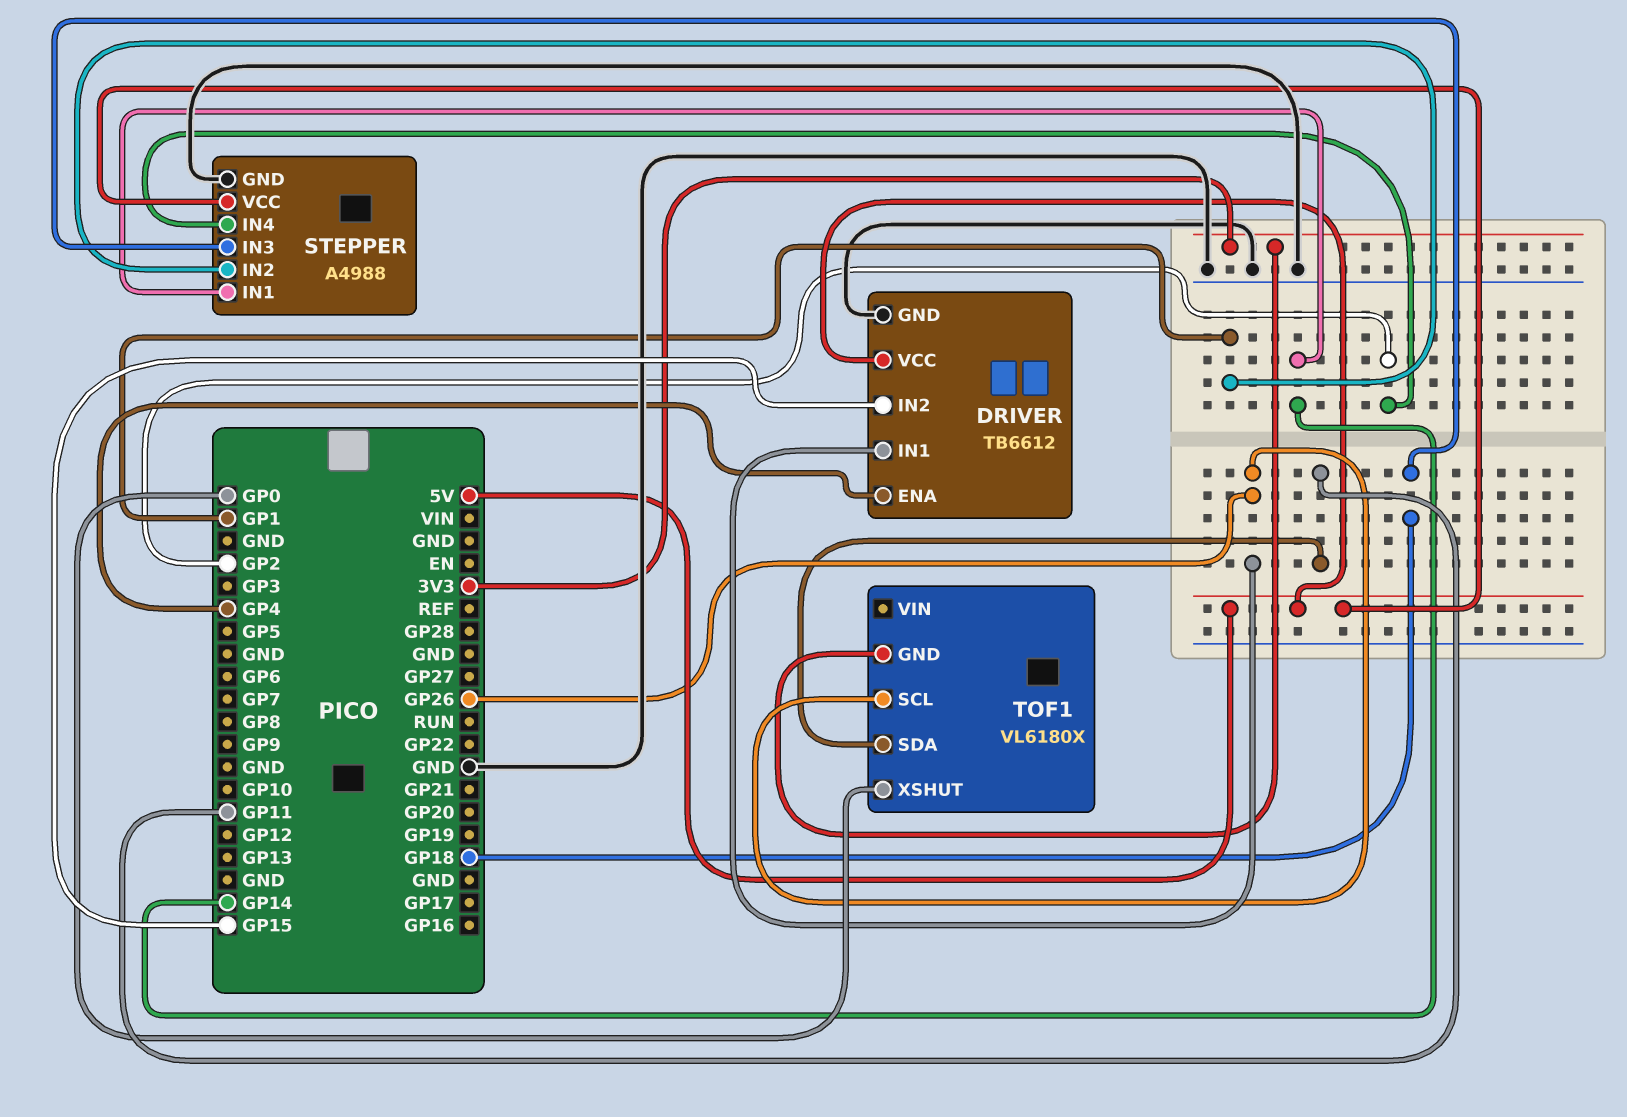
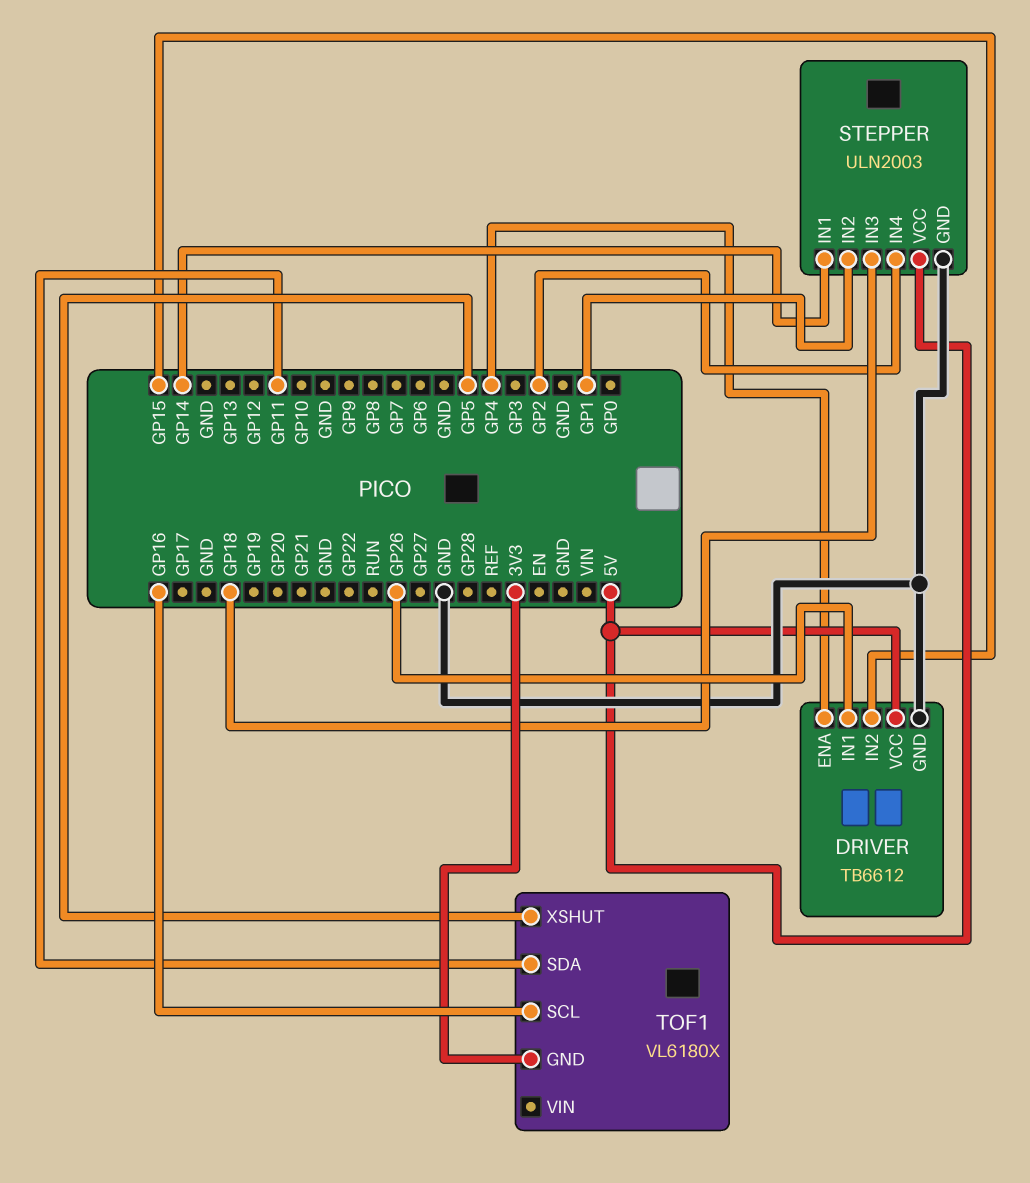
STEPPER: A4988 -> ULN2003
TOF1 pin SCL: GP26 -> GP16
TOF1 pin XSHUT: GP0 -> GP5

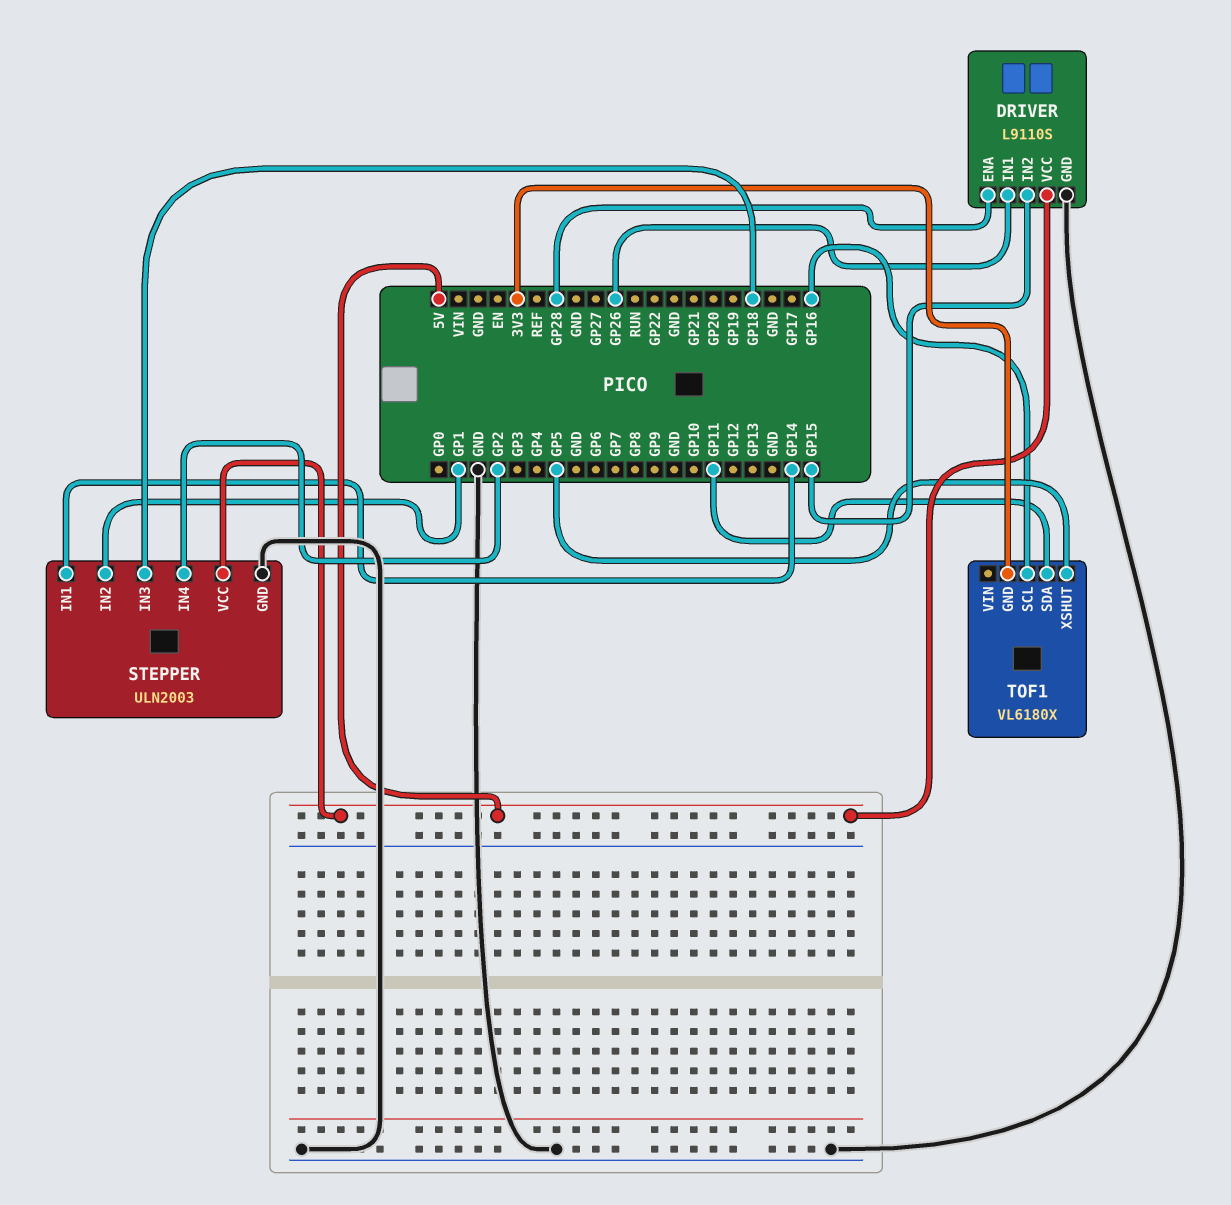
DRIVER: TB6612 -> L9110S
DRIVER pin ENA: GP4 -> GP28

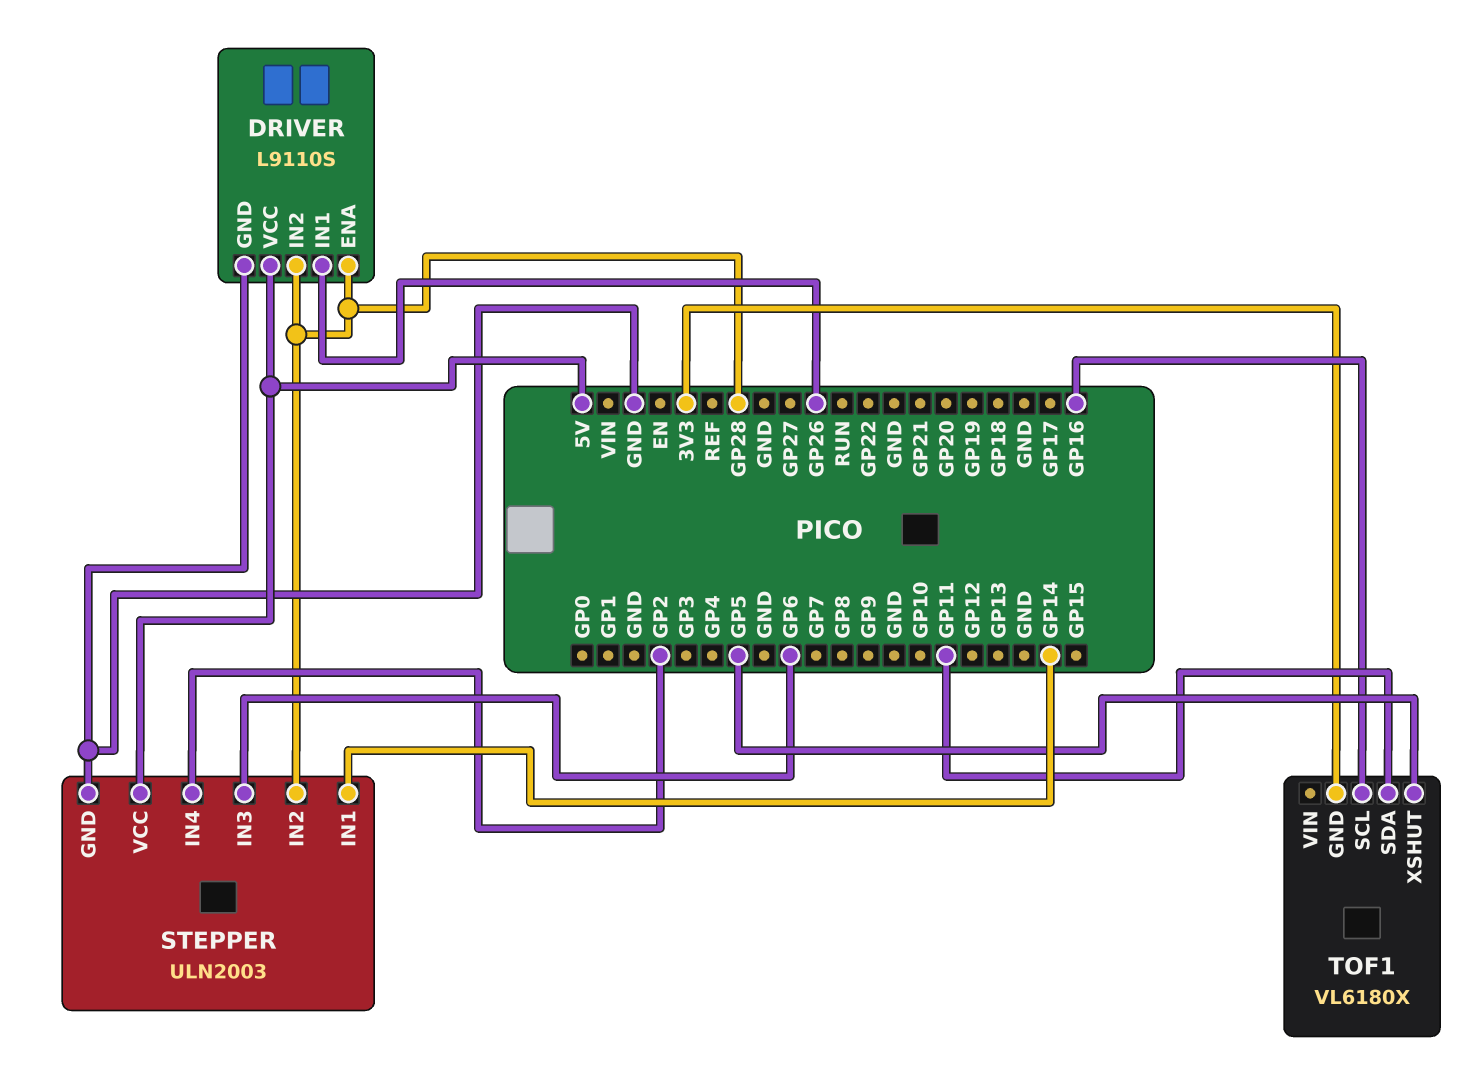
DRIVER pin IN2: GP15 -> GP28
STEPPER pin IN2: GP1 -> GP28
STEPPER pin IN3: GP18 -> GP6

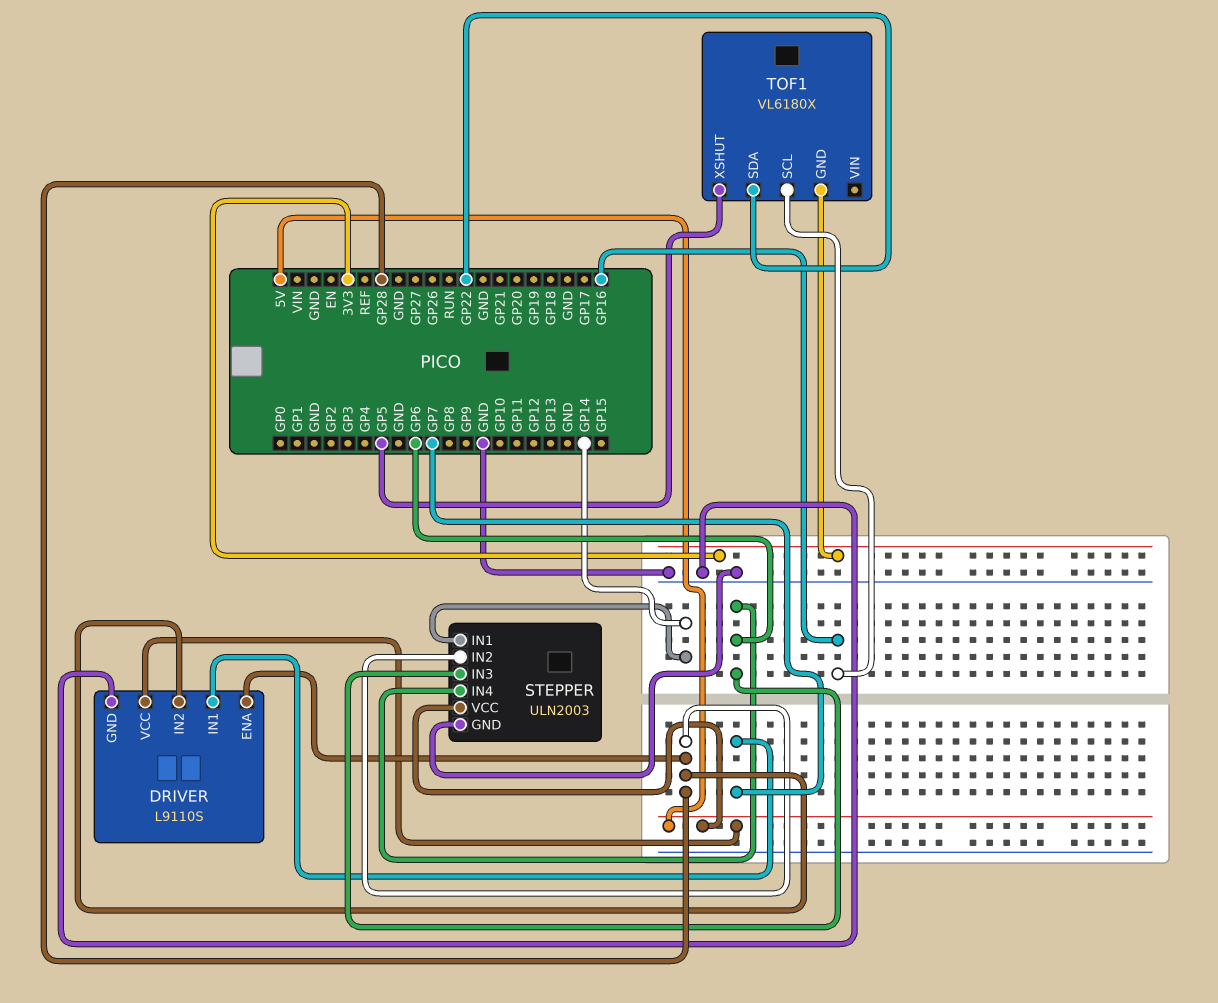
DRIVER pin IN1: GP26 -> GP7
STEPPER pin IN4: GP2 -> GP6
TOF1 pin SDA: GP11 -> GP22

